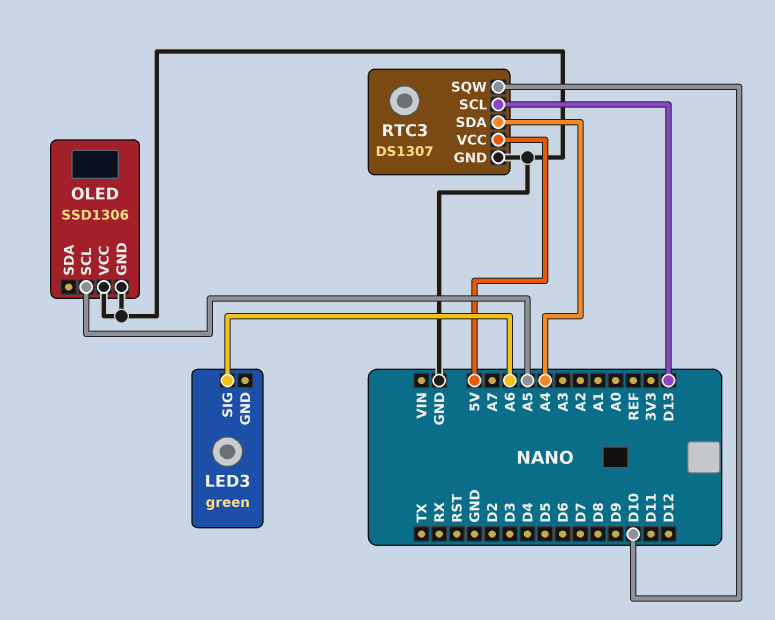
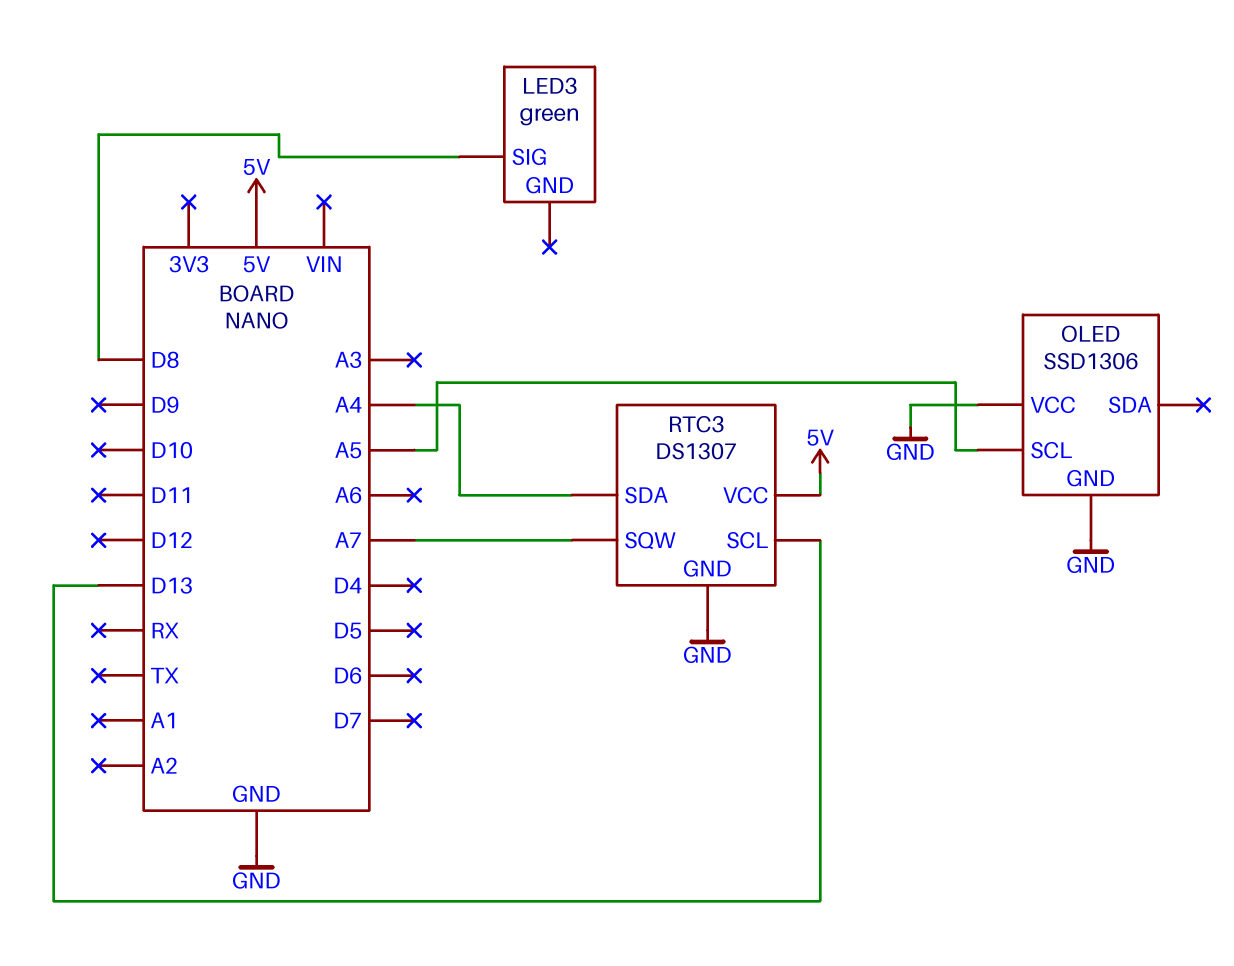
LED3 pin SIG: A6 -> D8
RTC3 pin SQW: D10 -> A7

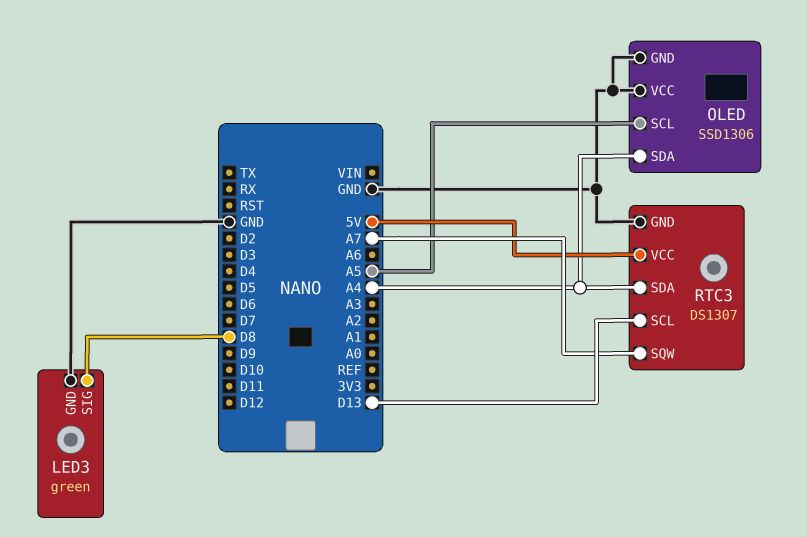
LED3 pin GND: none -> GND
OLED pin SDA: none -> A4

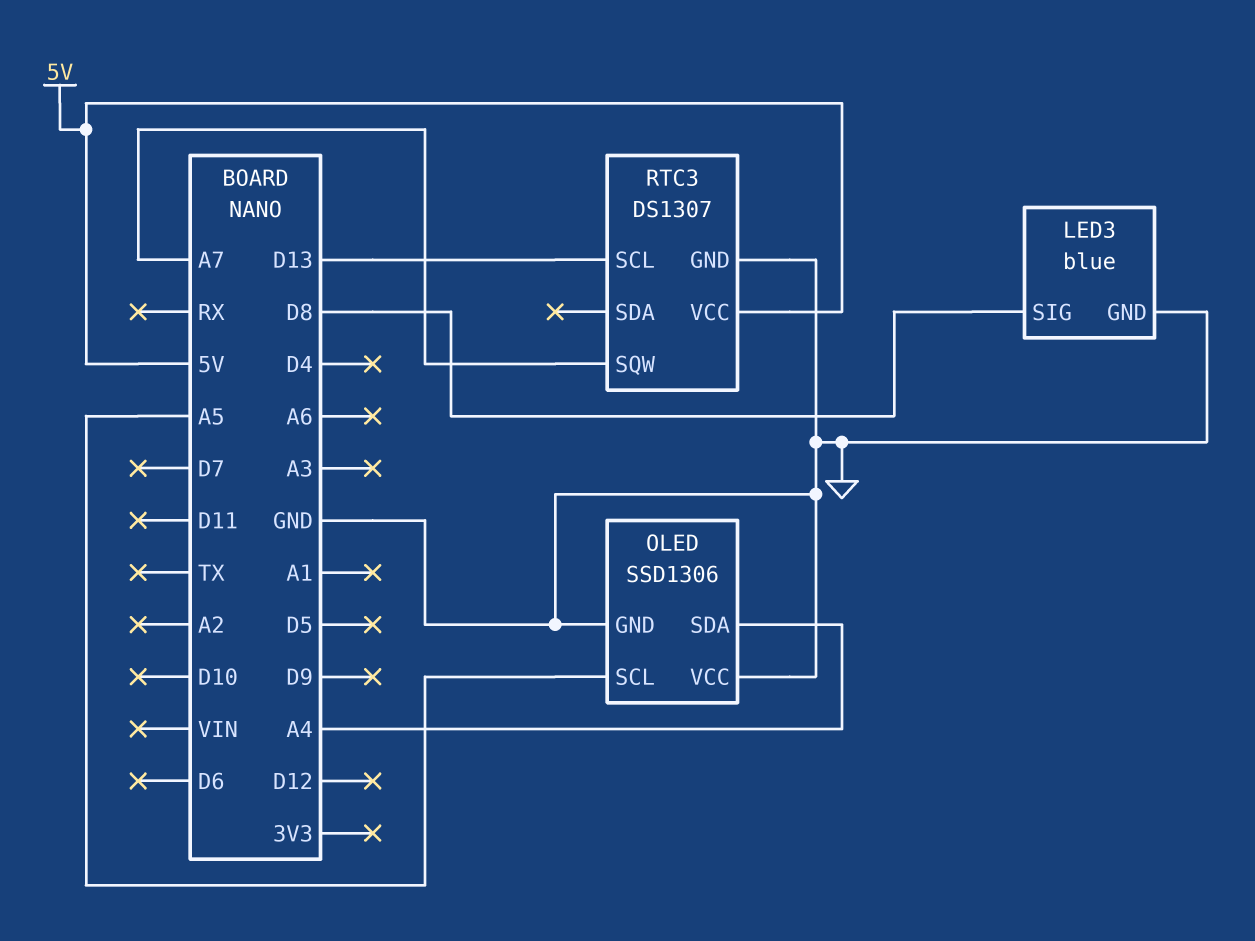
LED3: green -> blue
RTC3 pin SDA: A4 -> none

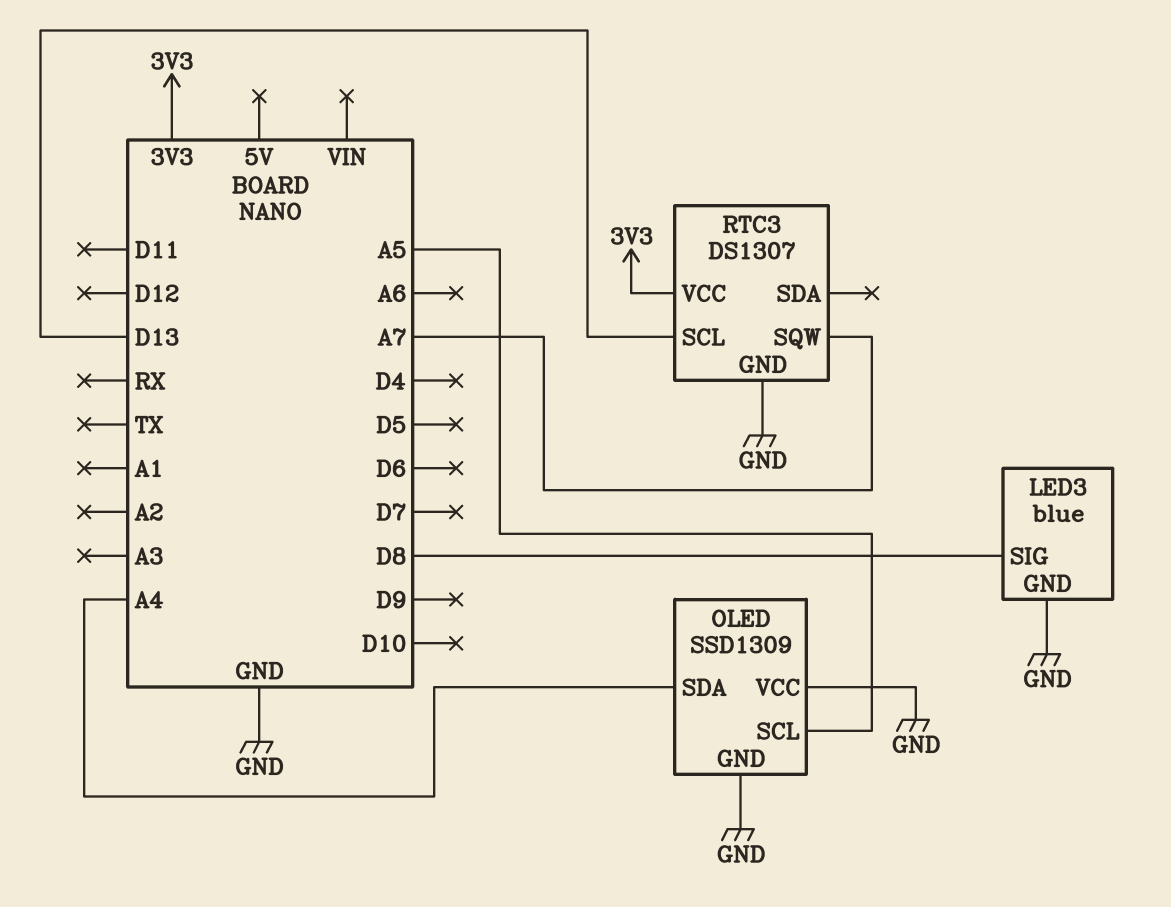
OLED: SSD1306 -> SSD1309
RTC3 pin VCC: 5V -> 3V3

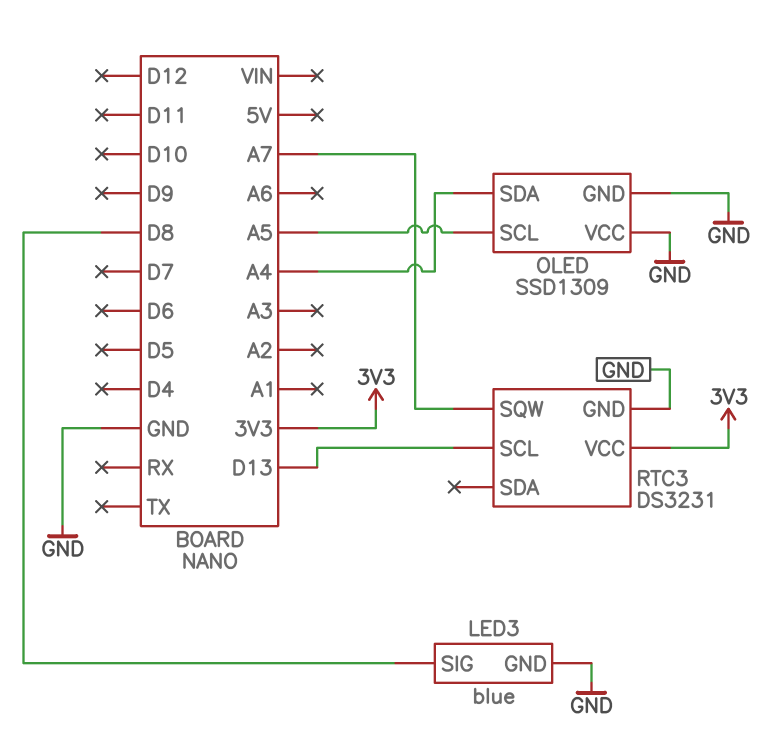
RTC3: DS1307 -> DS3231

